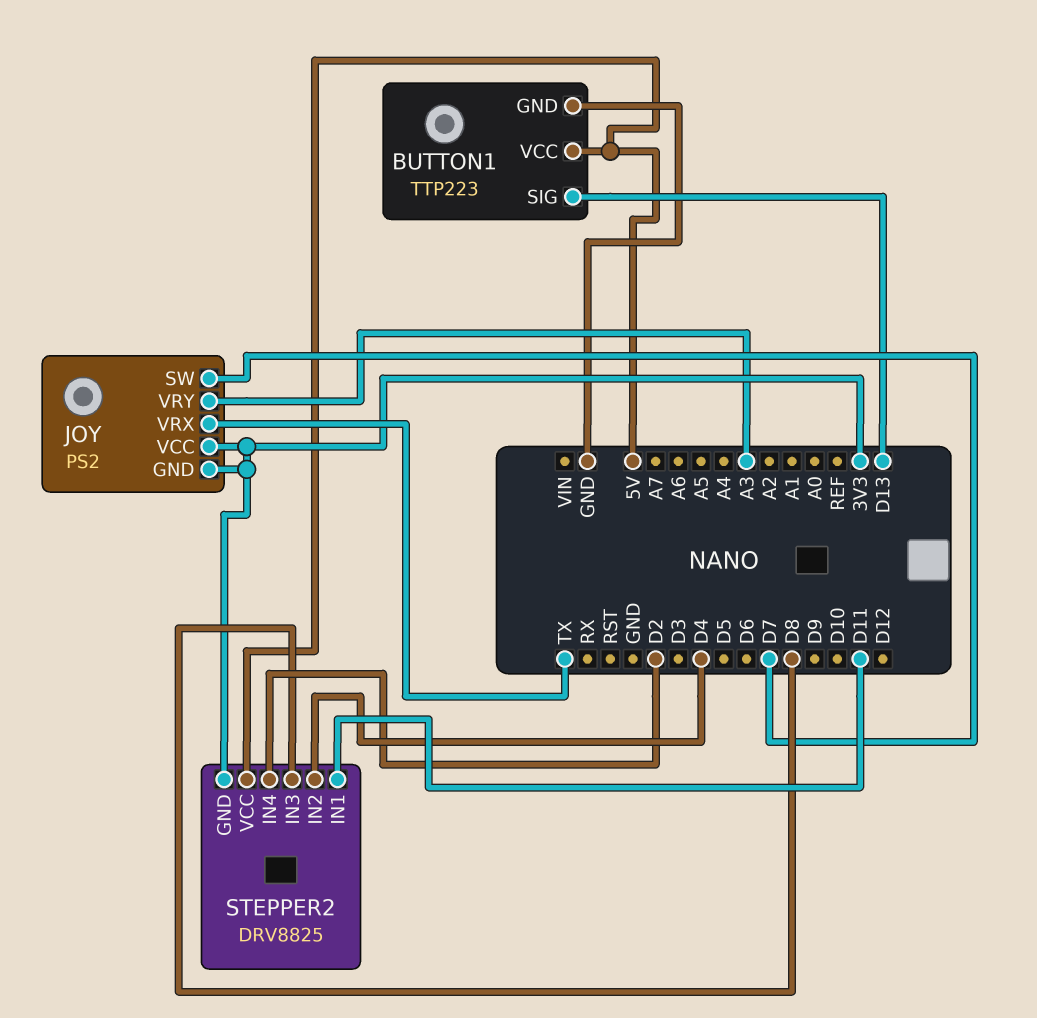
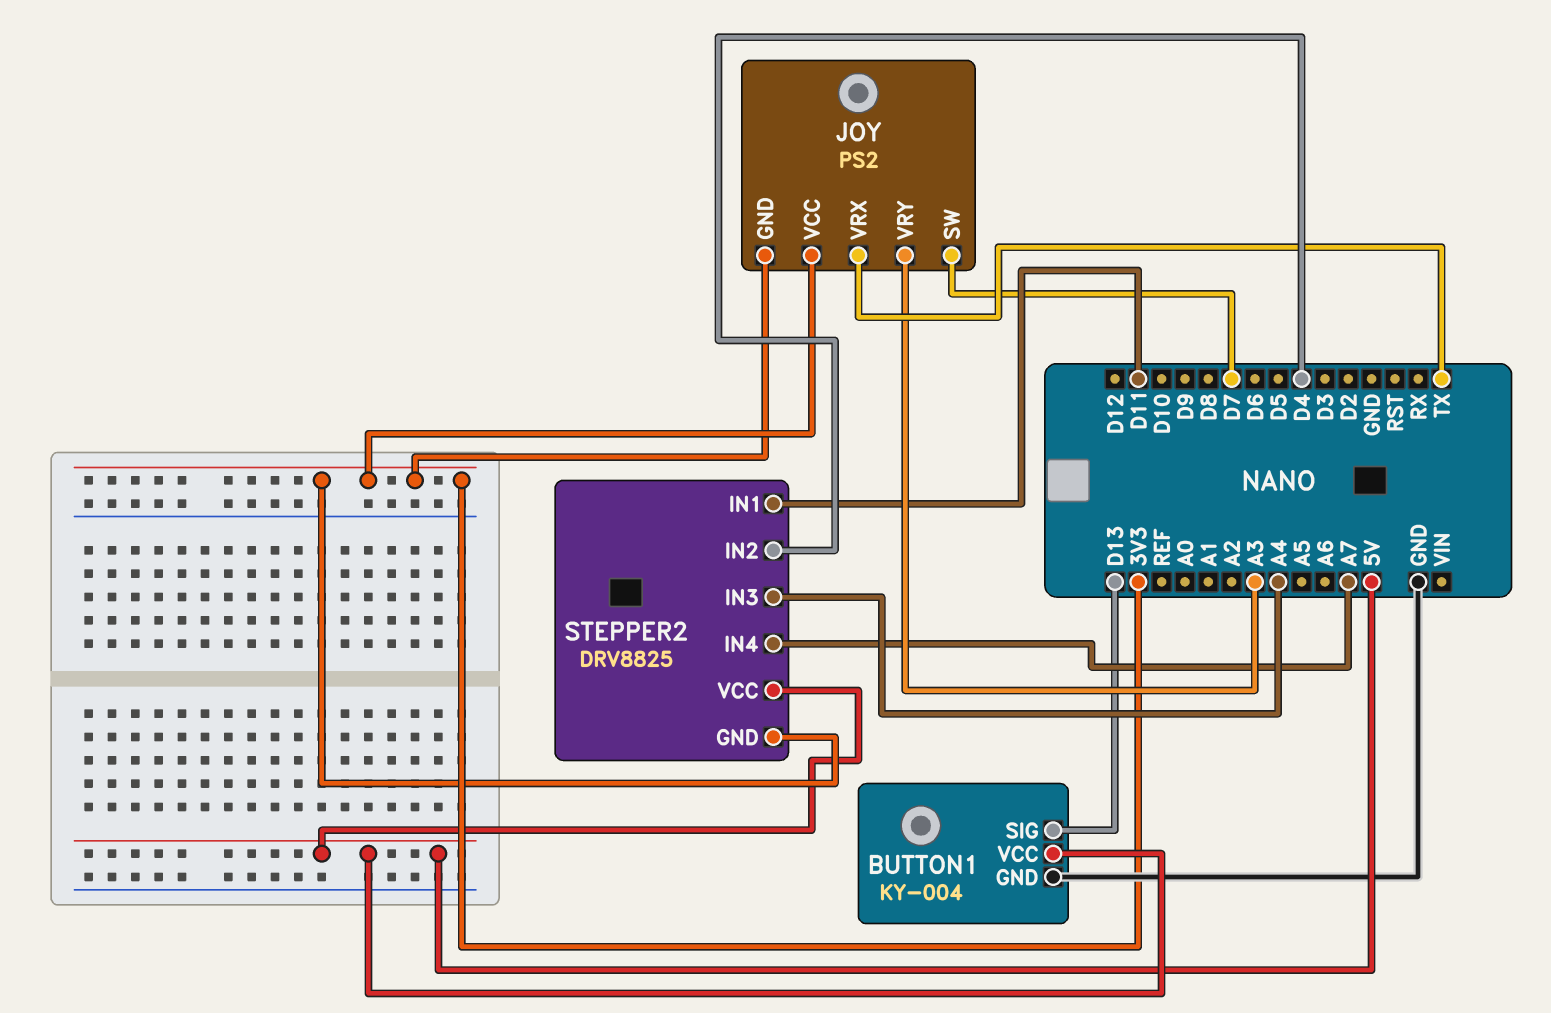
BUTTON1: TTP223 -> KY-004
STEPPER2 pin IN3: D8 -> A4
STEPPER2 pin IN4: D2 -> A7

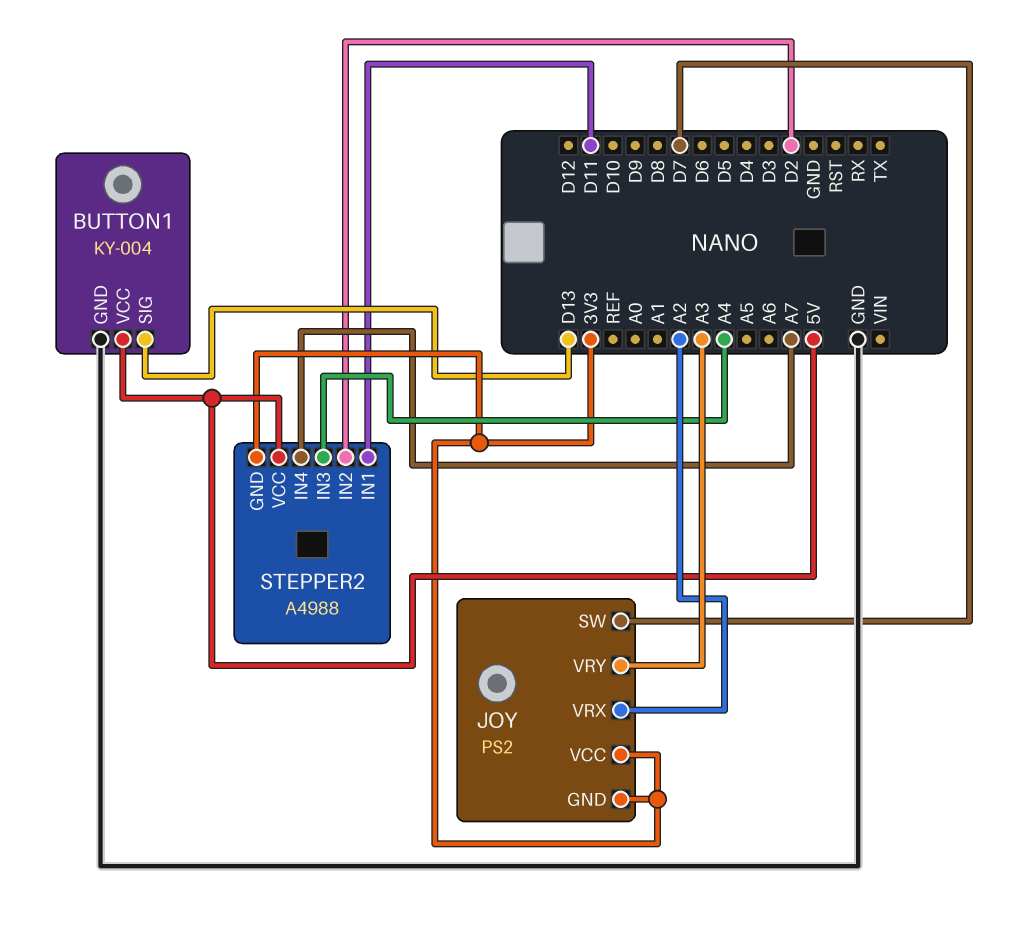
JOY pin VRX: TX -> A2
STEPPER2: DRV8825 -> A4988
STEPPER2 pin IN2: D4 -> D2

